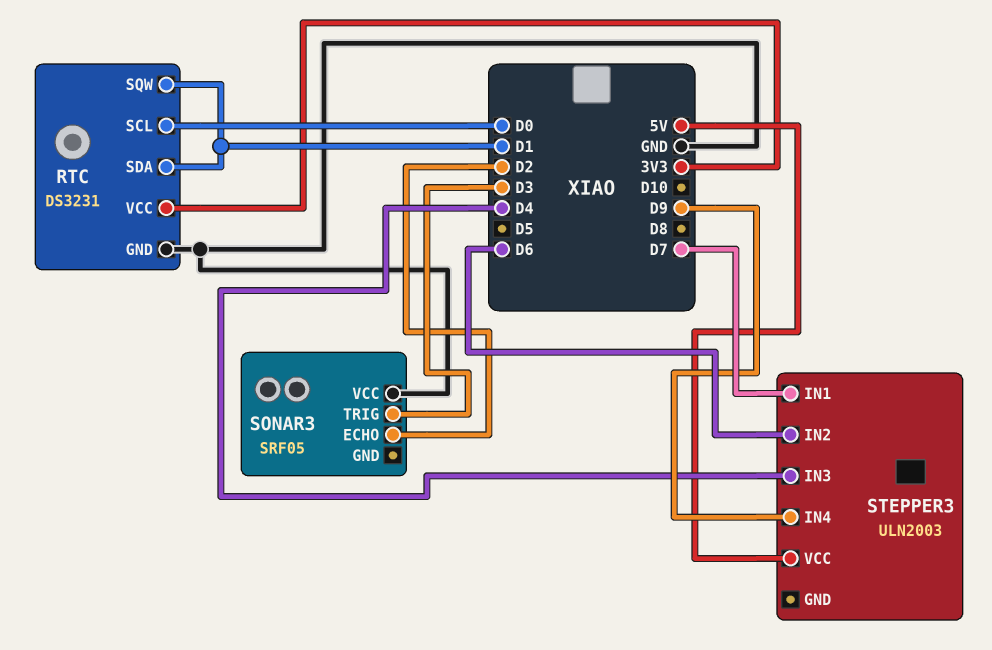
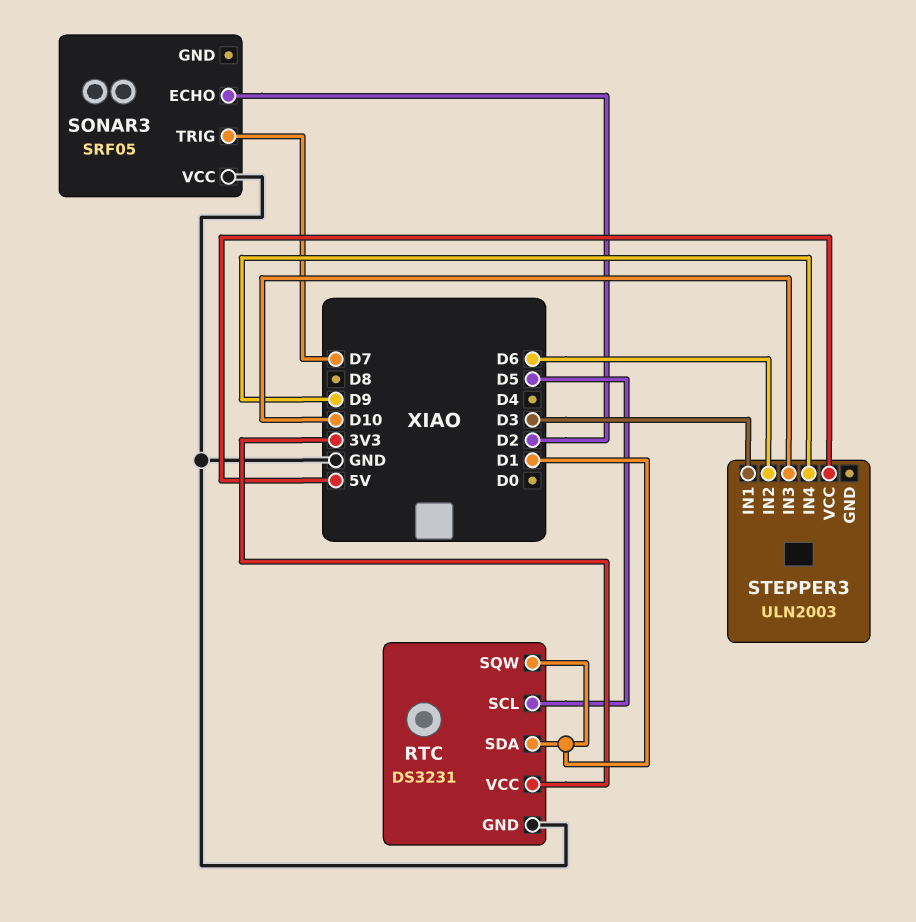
RTC pin SCL: D0 -> D5
SONAR3 pin TRIG: D3 -> D7
STEPPER3 pin IN1: D7 -> D3
STEPPER3 pin IN3: D4 -> D10

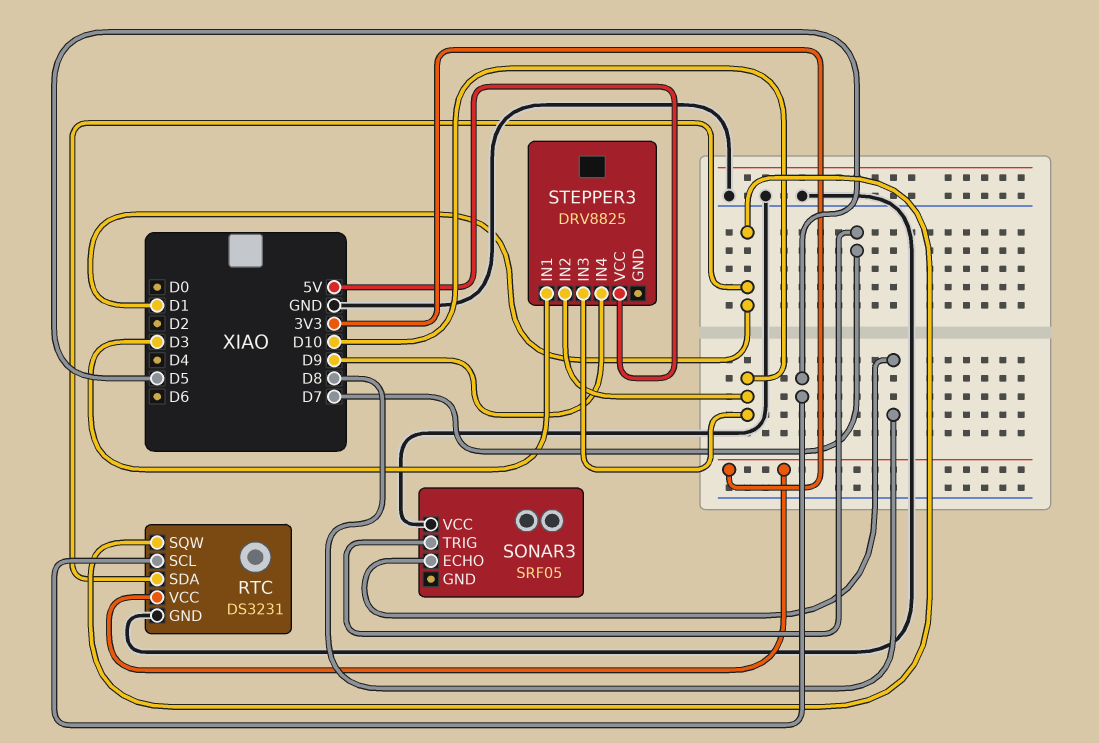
SONAR3 pin ECHO: D2 -> D8
STEPPER3: ULN2003 -> DRV8825
STEPPER3 pin IN2: D6 -> D10

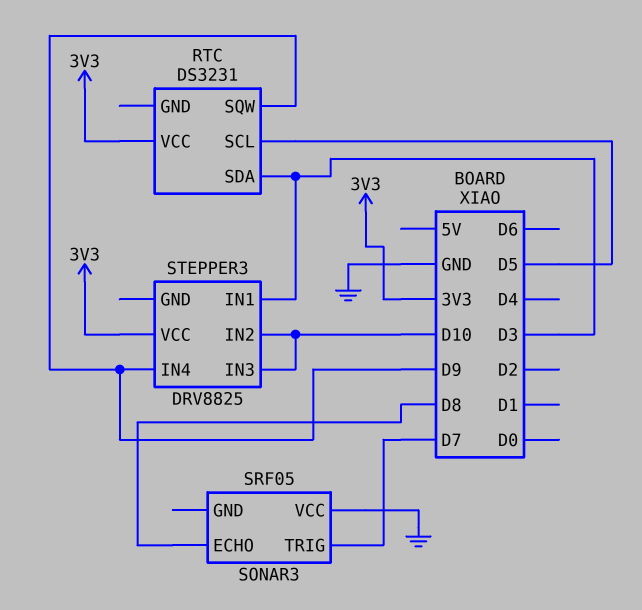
RTC pin GND: GND -> none
RTC pin SDA: D1 -> D3
RTC pin SQW: D1 -> D9
STEPPER3 pin VCC: 5V -> 3V3

